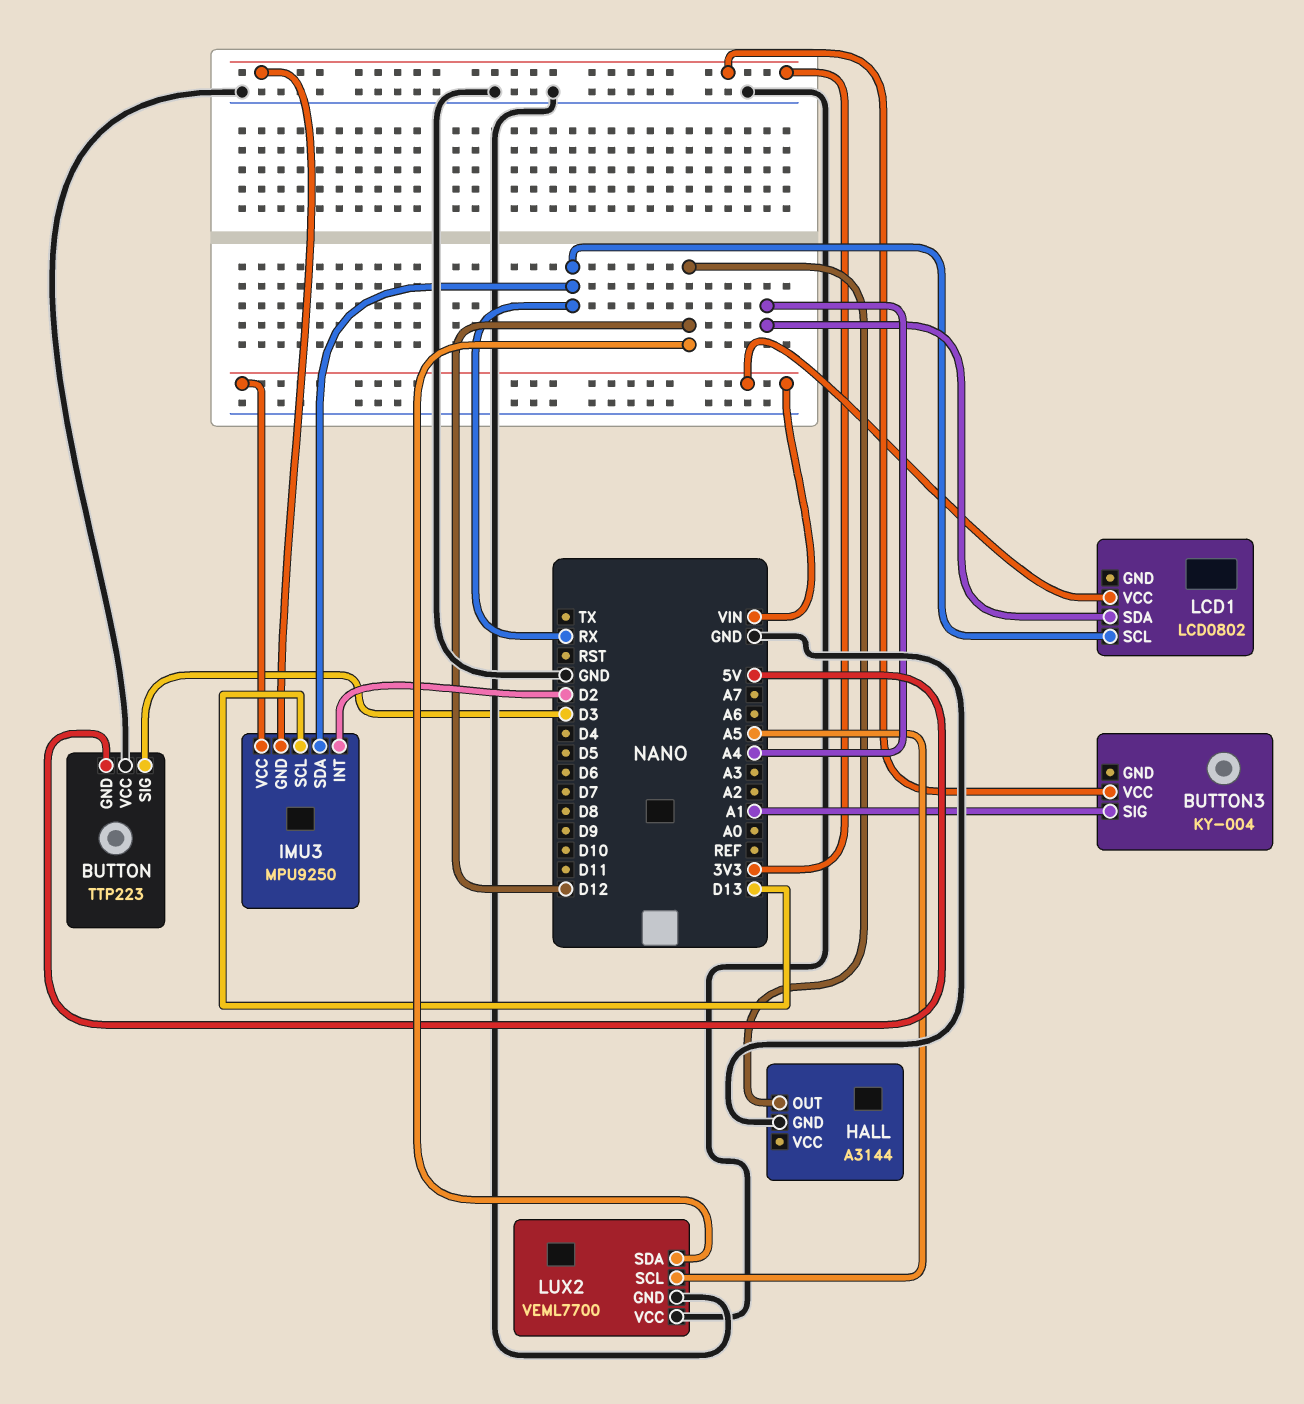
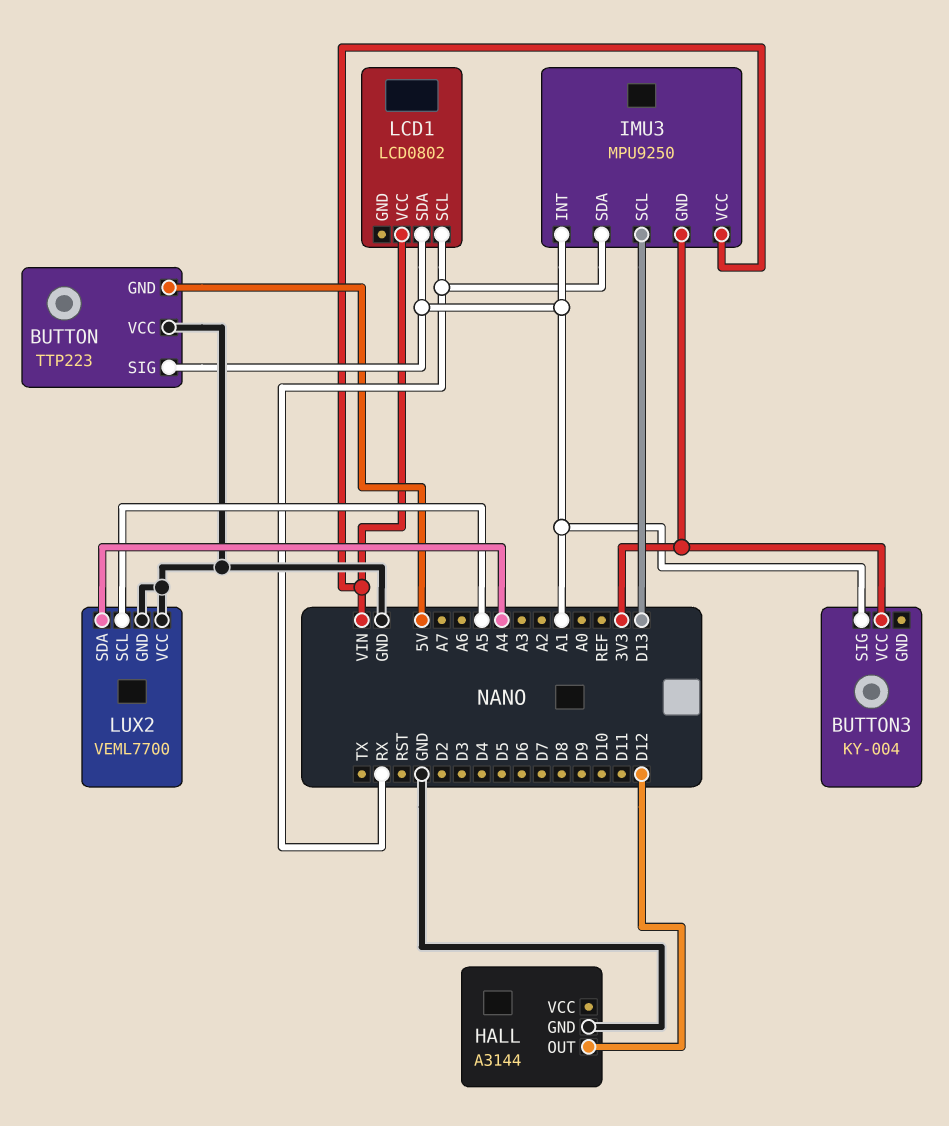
BUTTON pin SIG: D3 -> A1
IMU3 pin INT: D2 -> A1
LCD1 pin SDA: A4 -> A1
LUX2 pin SDA: D12 -> A4

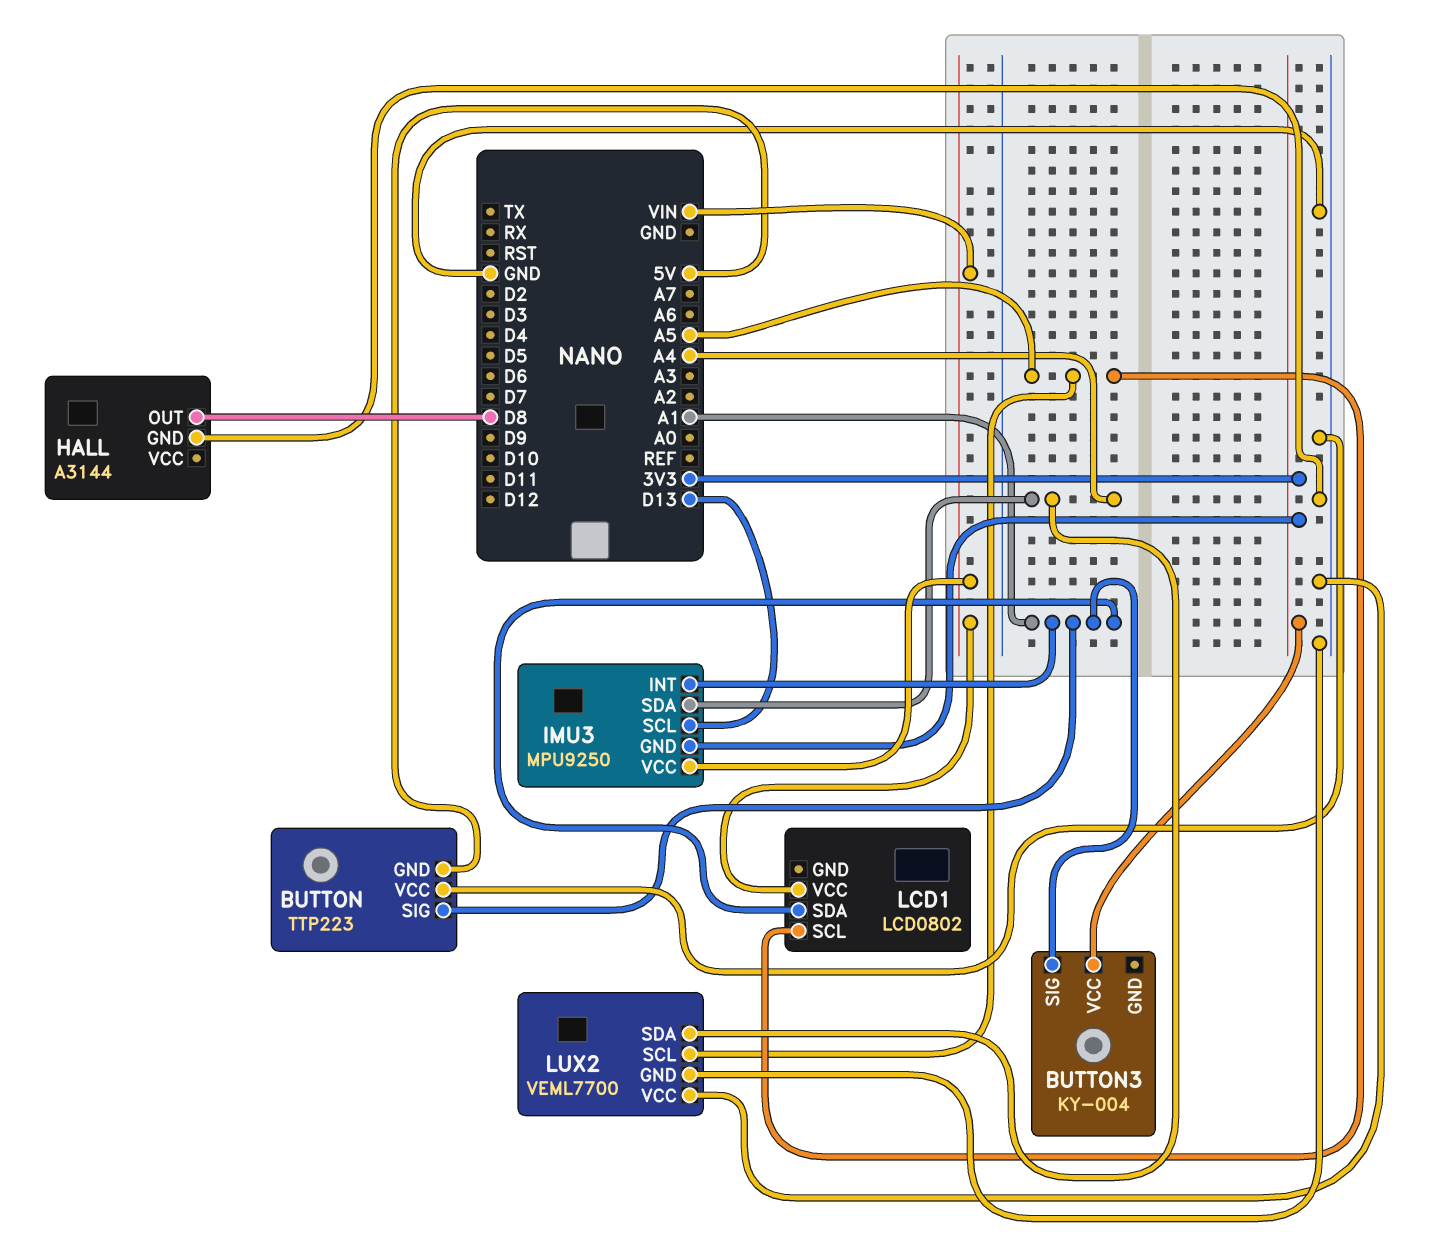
HALL pin OUT: D12 -> D8
IMU3 pin SDA: RX -> A4
LCD1 pin SCL: RX -> A5

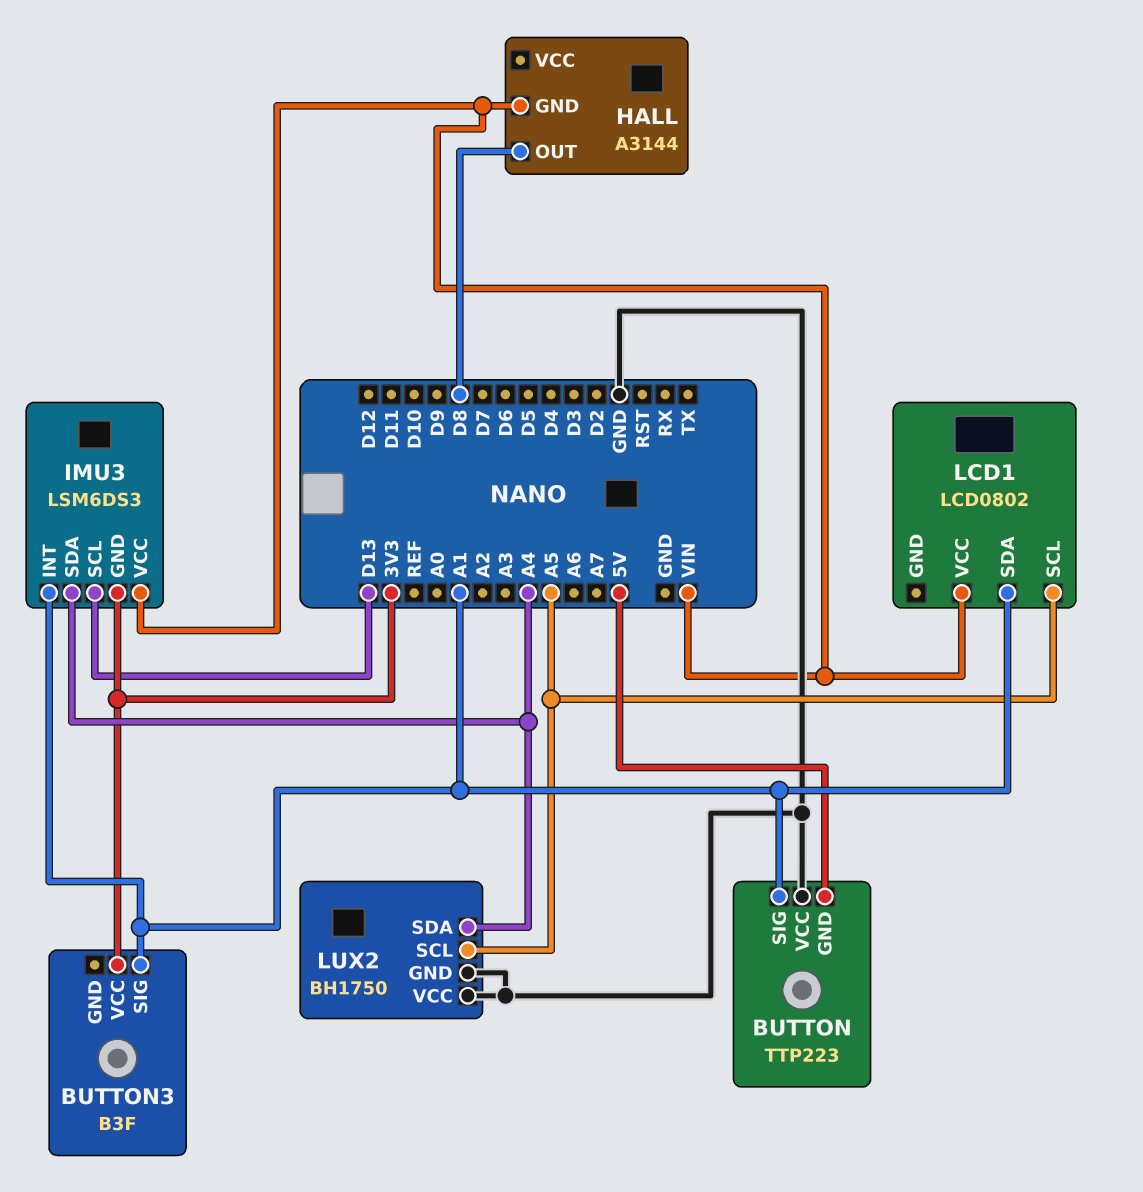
BUTTON3: KY-004 -> B3F
HALL pin GND: GND -> VIN
IMU3: MPU9250 -> LSM6DS3
LUX2: VEML7700 -> BH1750

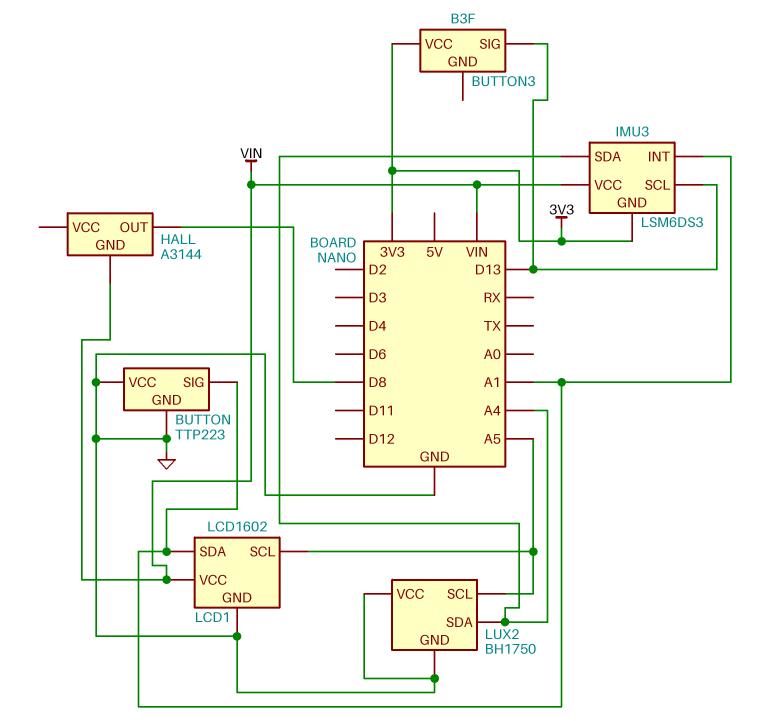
BUTTON pin GND: 5V -> GND
BUTTON3 pin SIG: A1 -> D13
LCD1: LCD0802 -> LCD1602
LCD1 pin GND: none -> GND

